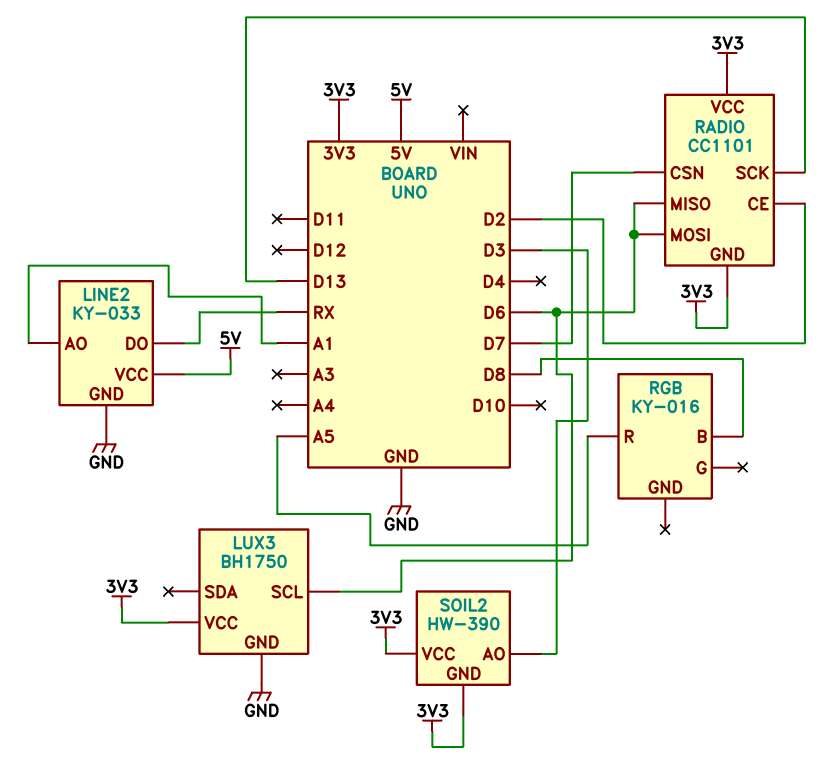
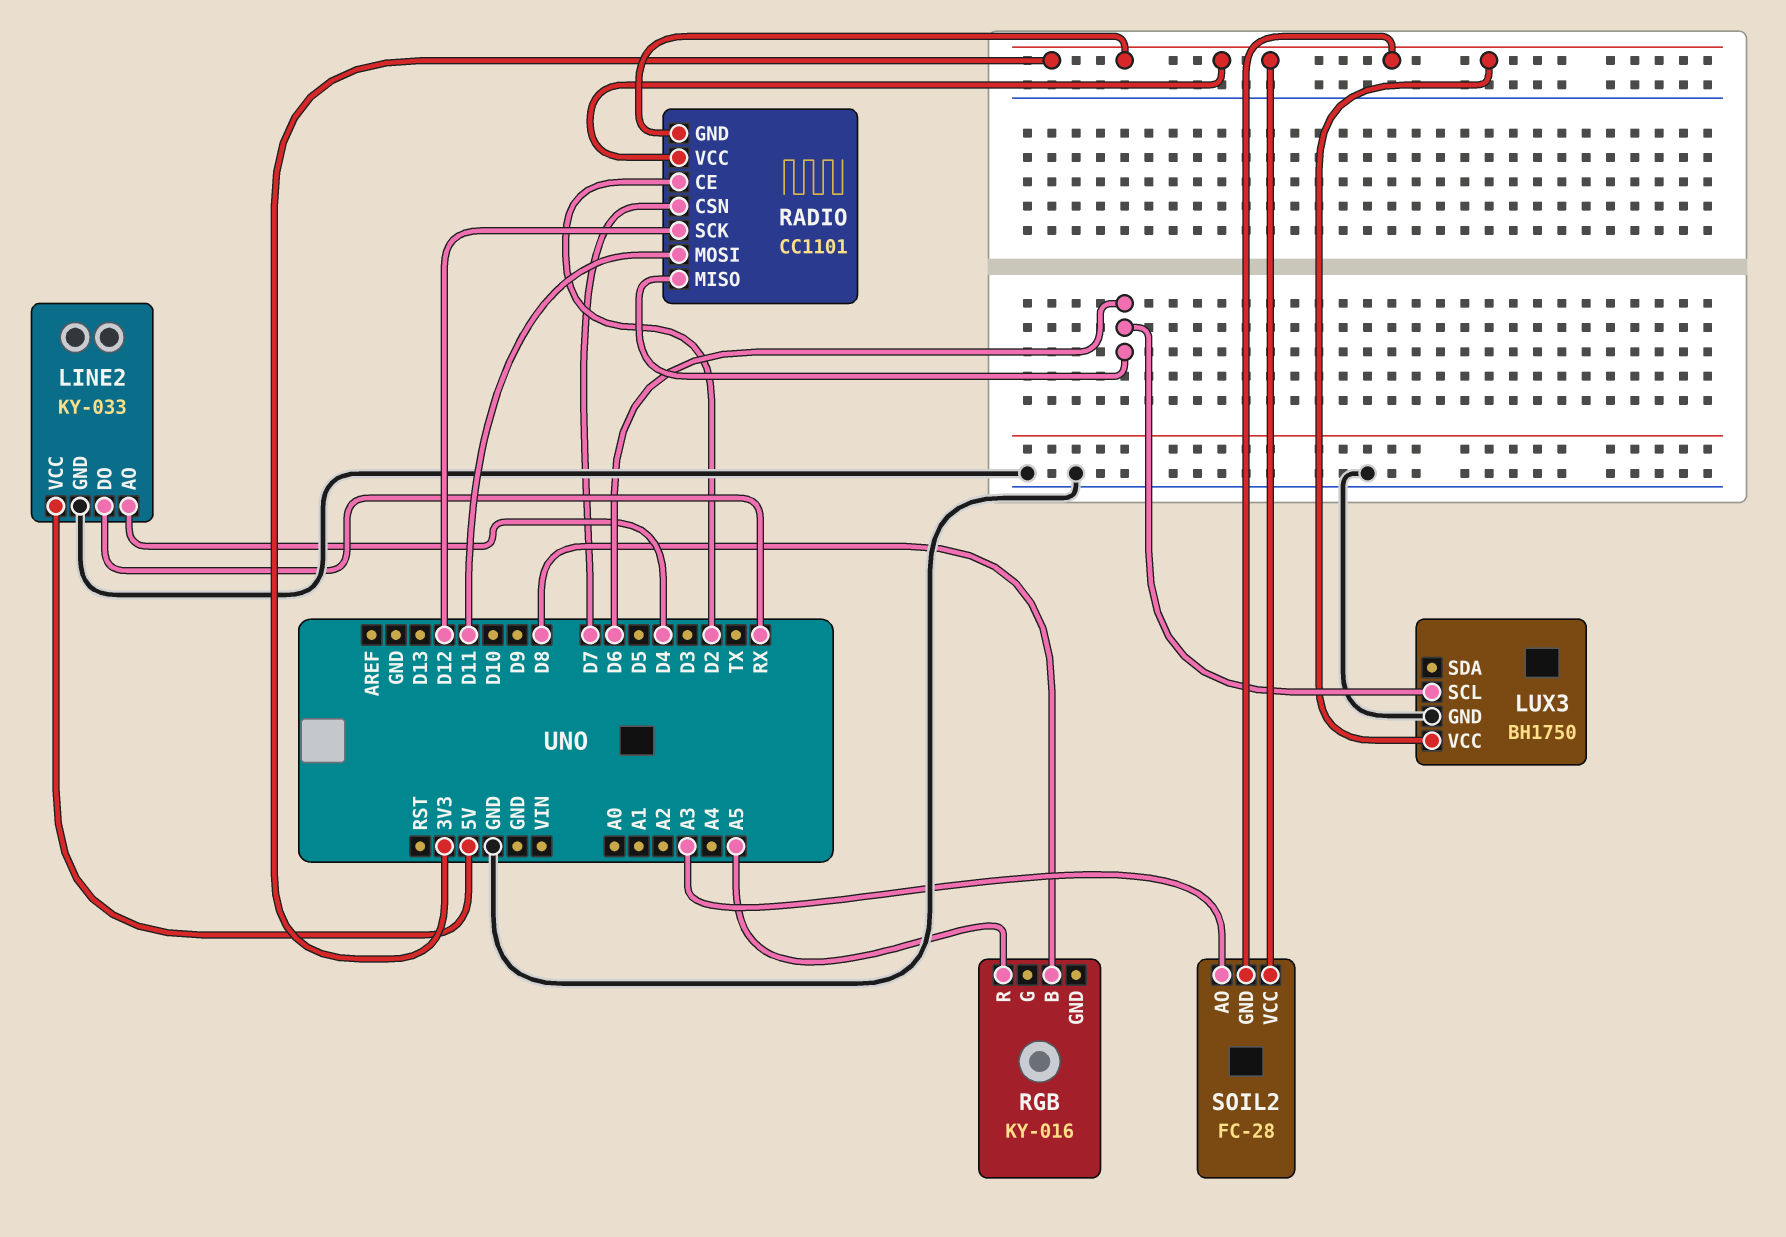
LINE2 pin AO: A1 -> D4
RADIO pin MOSI: D6 -> D11
RADIO pin SCK: D13 -> D12
SOIL2: HW-390 -> FC-28
SOIL2 pin AO: D3 -> A3

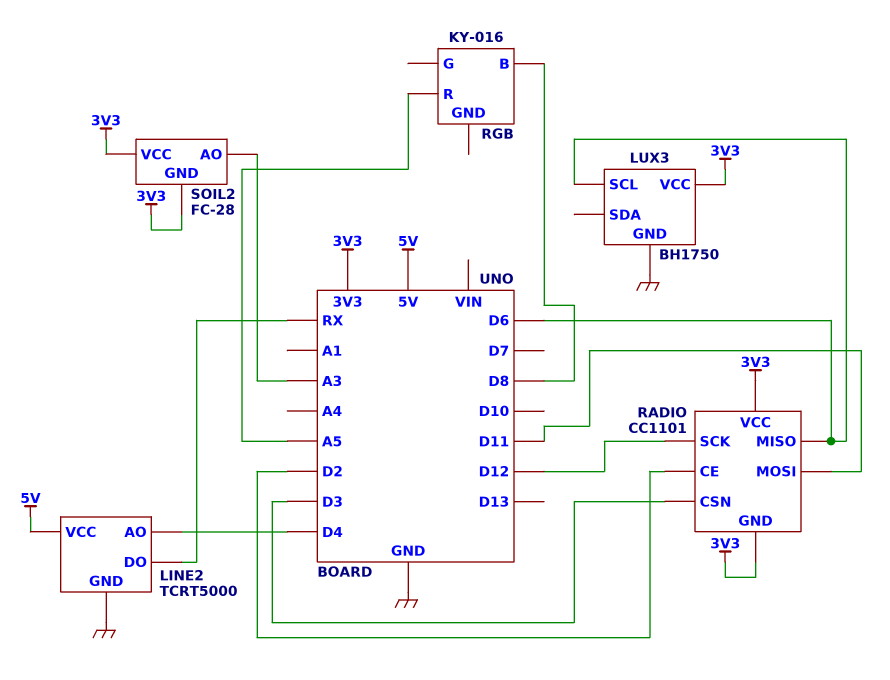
LINE2: KY-033 -> TCRT5000
RADIO pin CSN: D7 -> D3

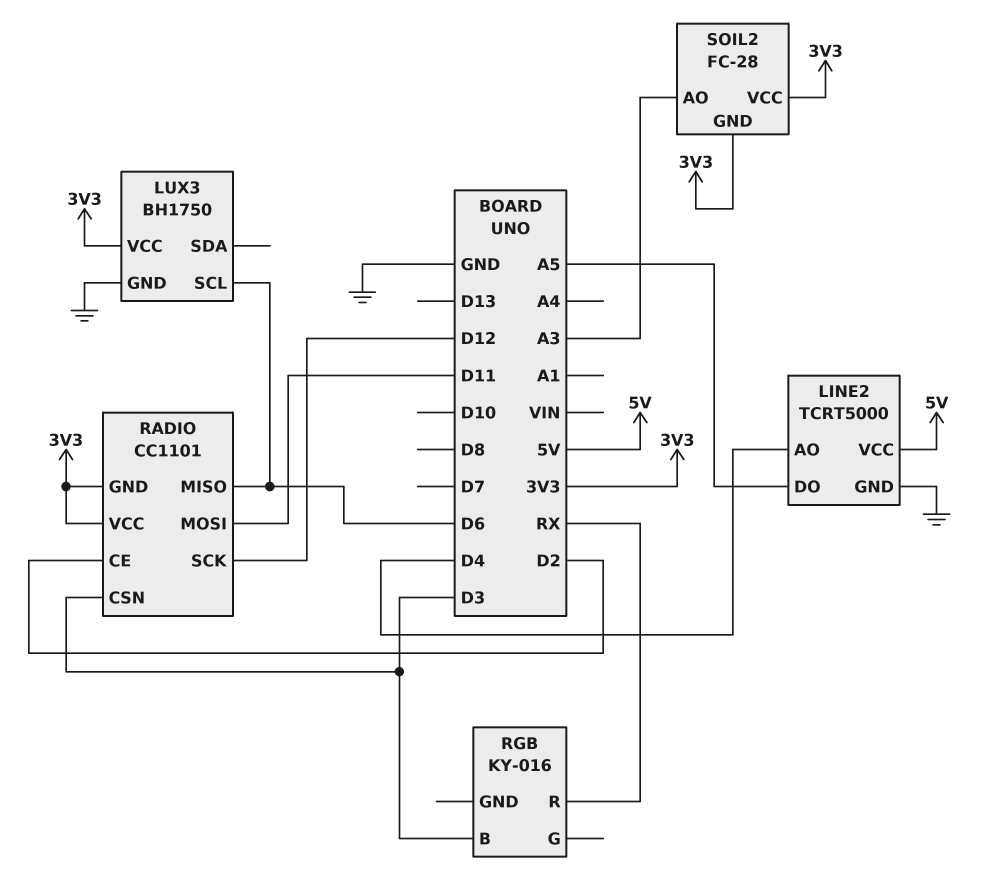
LINE2 pin DO: RX -> A5
RGB pin B: D8 -> D3
RGB pin R: A5 -> RX

